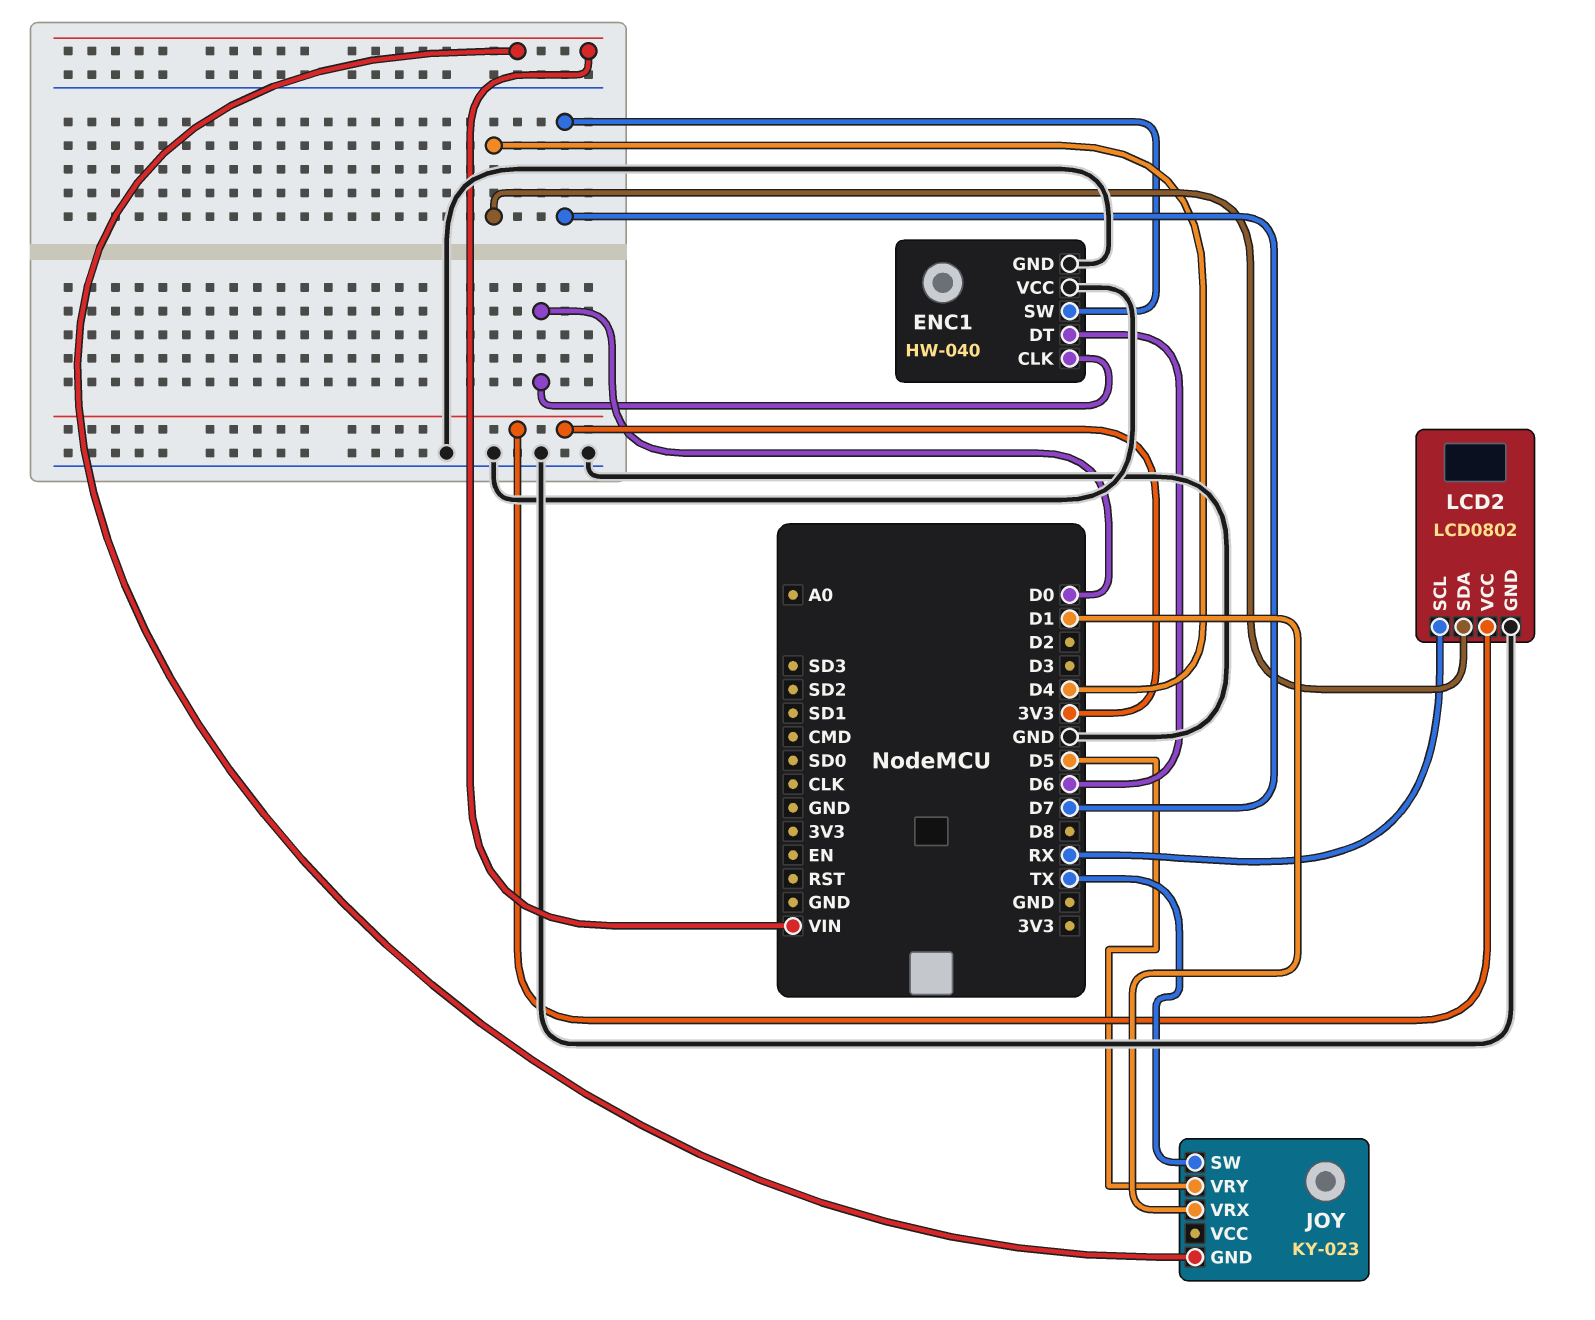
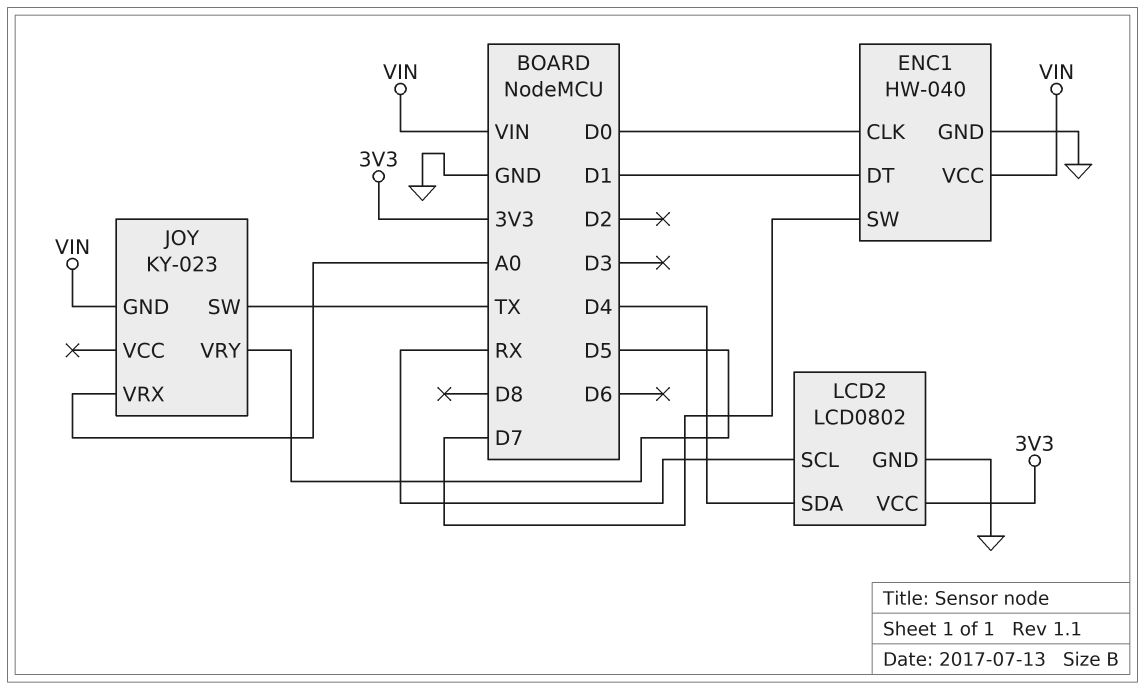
ENC1 pin DT: D6 -> D1
ENC1 pin VCC: GND -> VIN
JOY pin VRX: D1 -> A0

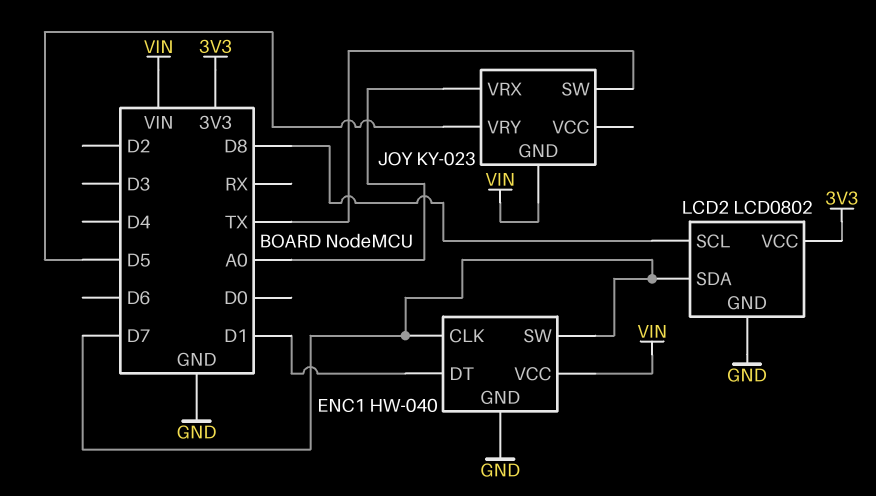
ENC1 pin CLK: D0 -> D7
LCD2 pin SCL: RX -> D8
LCD2 pin SDA: D4 -> D7

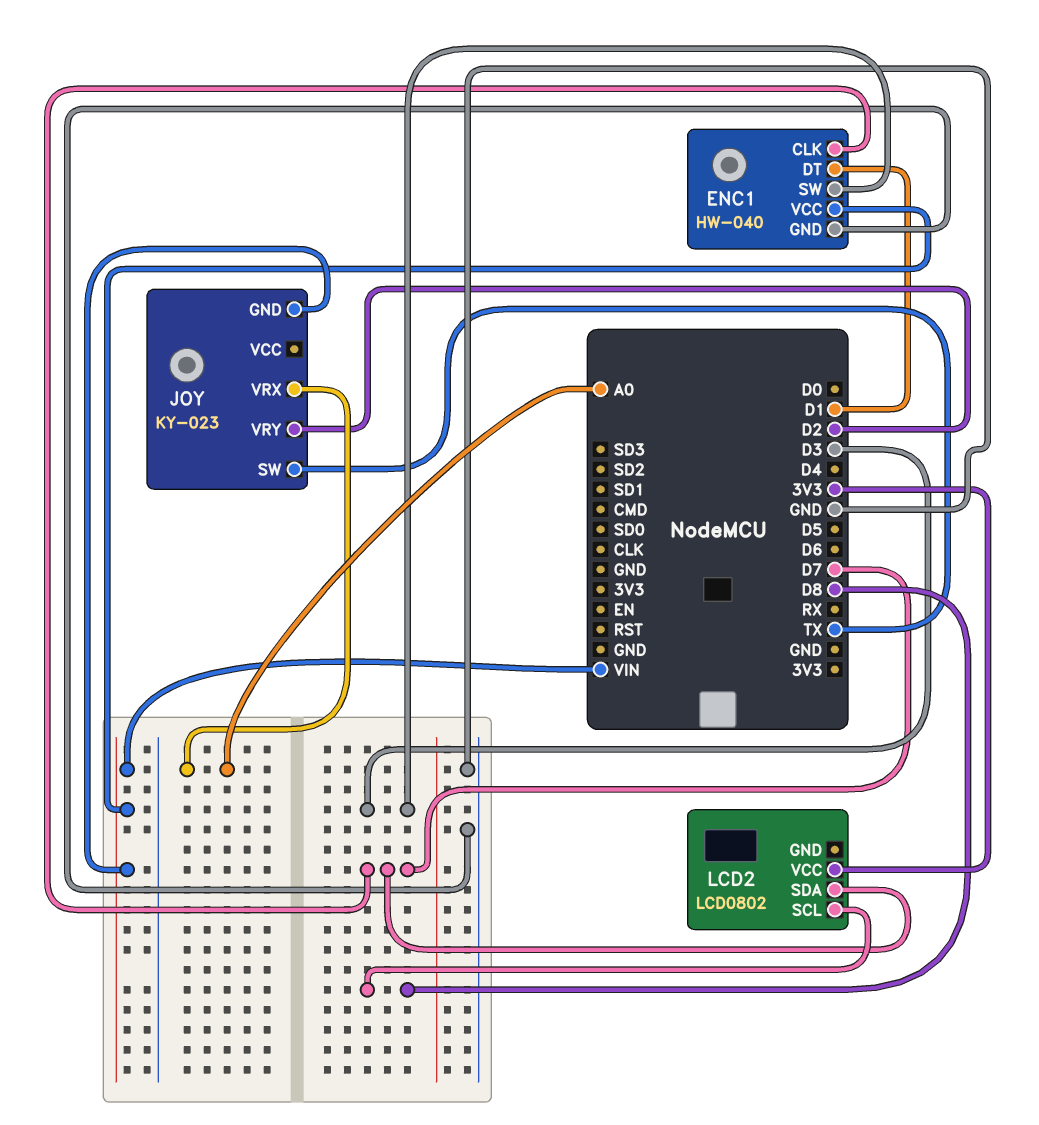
ENC1 pin SW: D7 -> D3
JOY pin VRY: D5 -> D2
LCD2 pin GND: GND -> none

